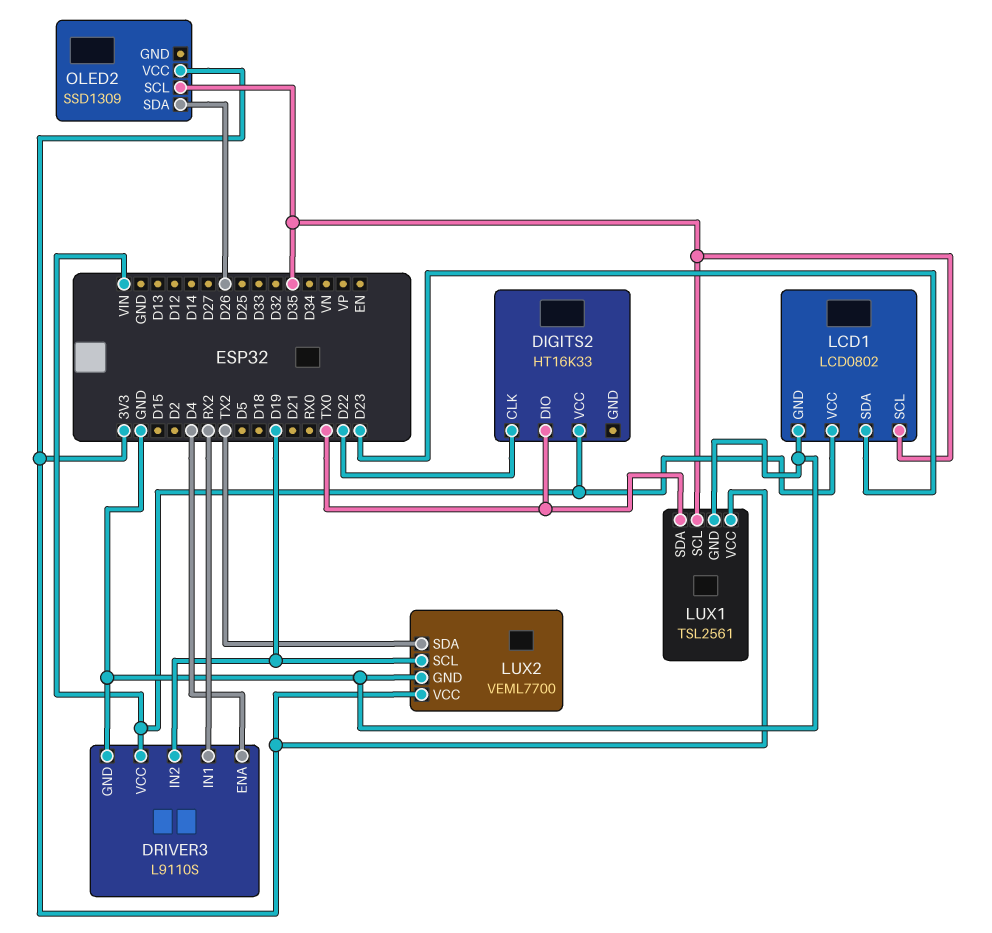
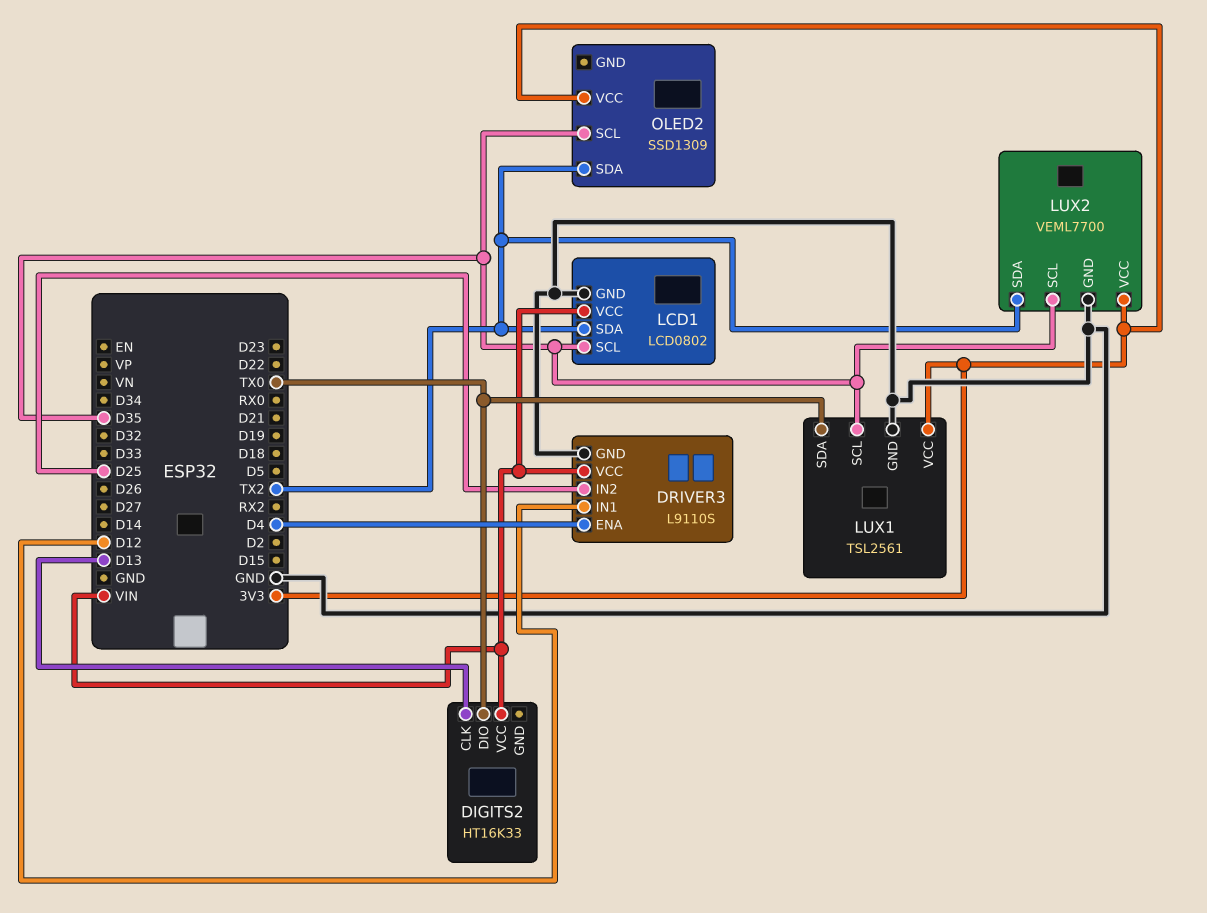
DIGITS2 pin CLK: D22 -> D13
DRIVER3 pin IN1: RX2 -> D12
DRIVER3 pin IN2: D19 -> D25
LCD1 pin SDA: D23 -> TX2
LUX2 pin SCL: D19 -> D35
OLED2 pin SDA: D26 -> TX2

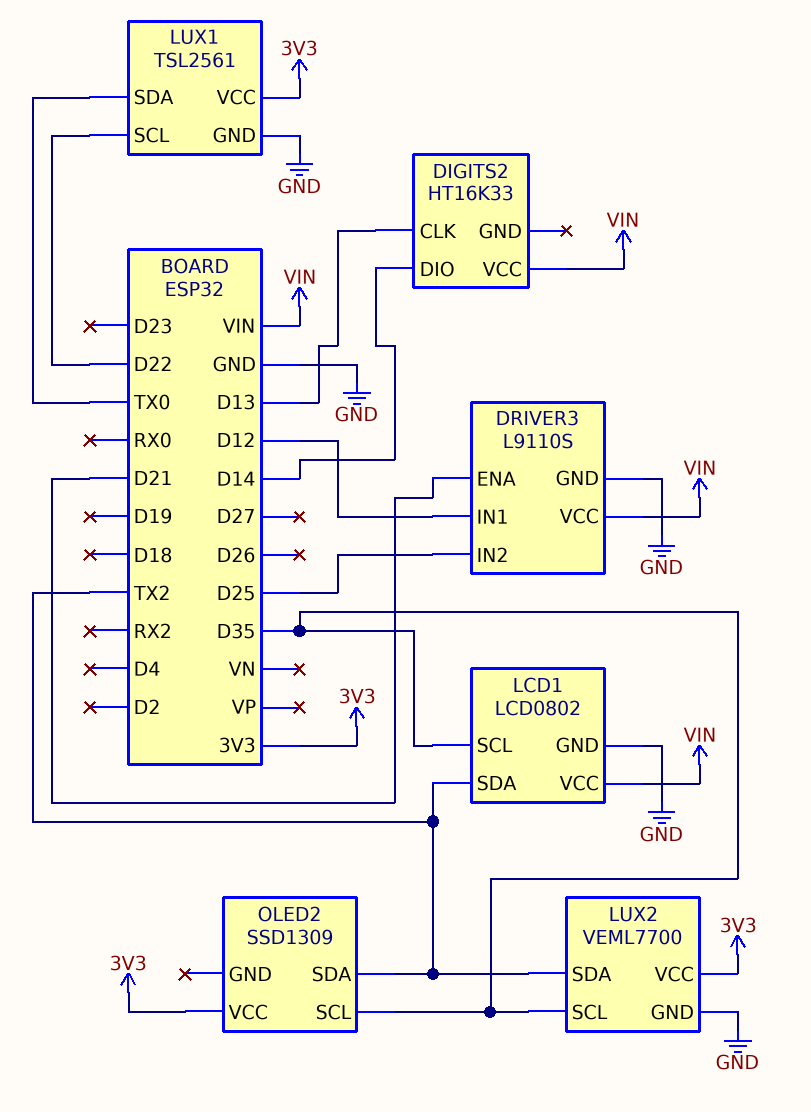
DIGITS2 pin DIO: TX0 -> D14
DRIVER3 pin ENA: D4 -> D21
LUX1 pin SCL: D35 -> D22

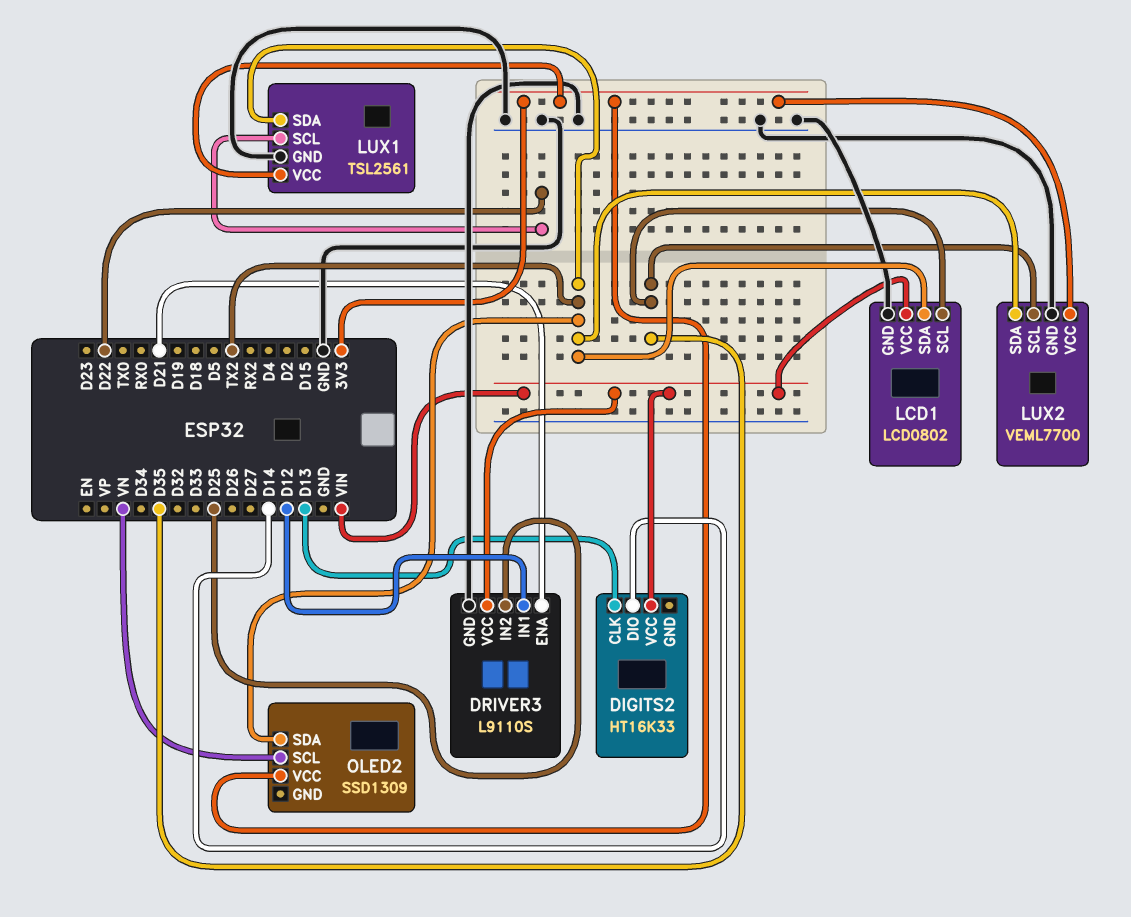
LUX1 pin SDA: TX0 -> TX2
OLED2 pin SCL: D35 -> VN

